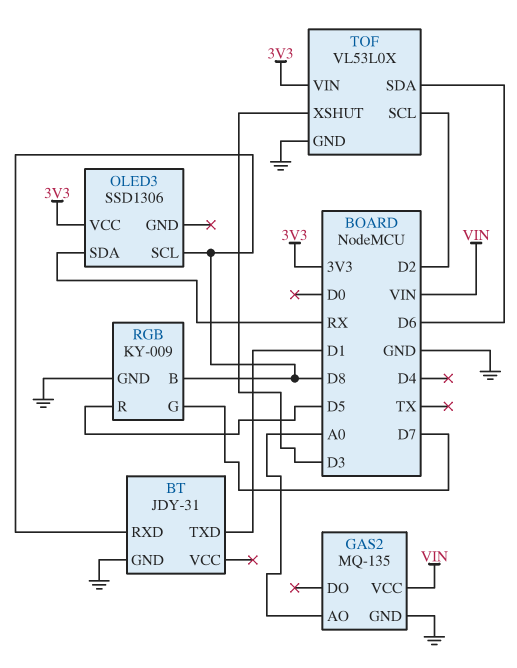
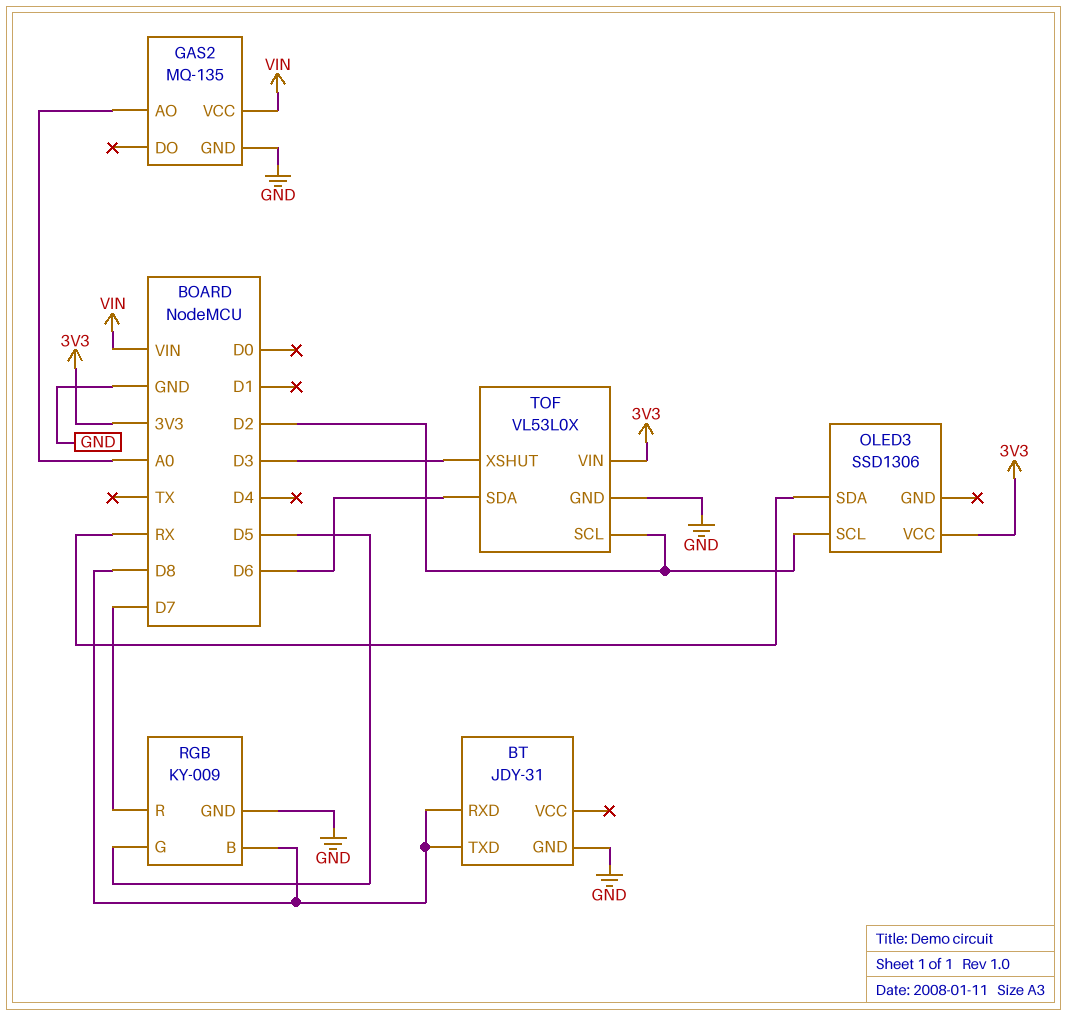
BT pin TXD: D1 -> D8
OLED3 pin SCL: D8 -> D2
RGB pin G: D7 -> D5
RGB pin R: D5 -> D7

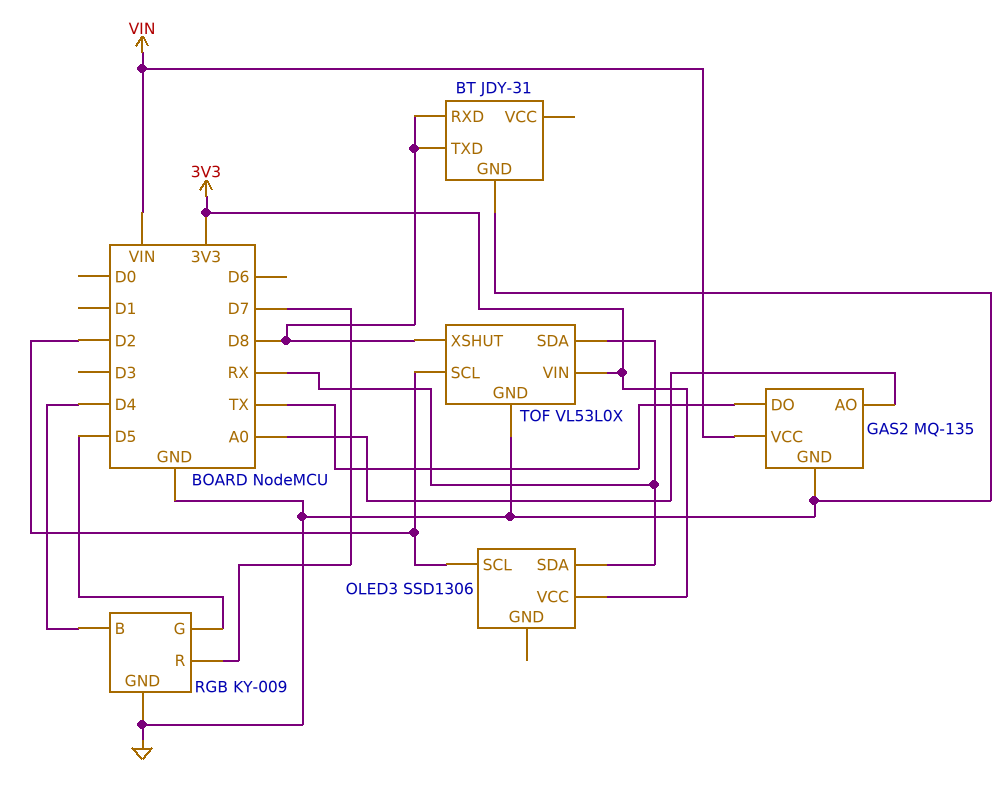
GAS2 pin DO: none -> TX
RGB pin B: D8 -> D4
TOF pin SDA: D6 -> RX
TOF pin XSHUT: D3 -> D8

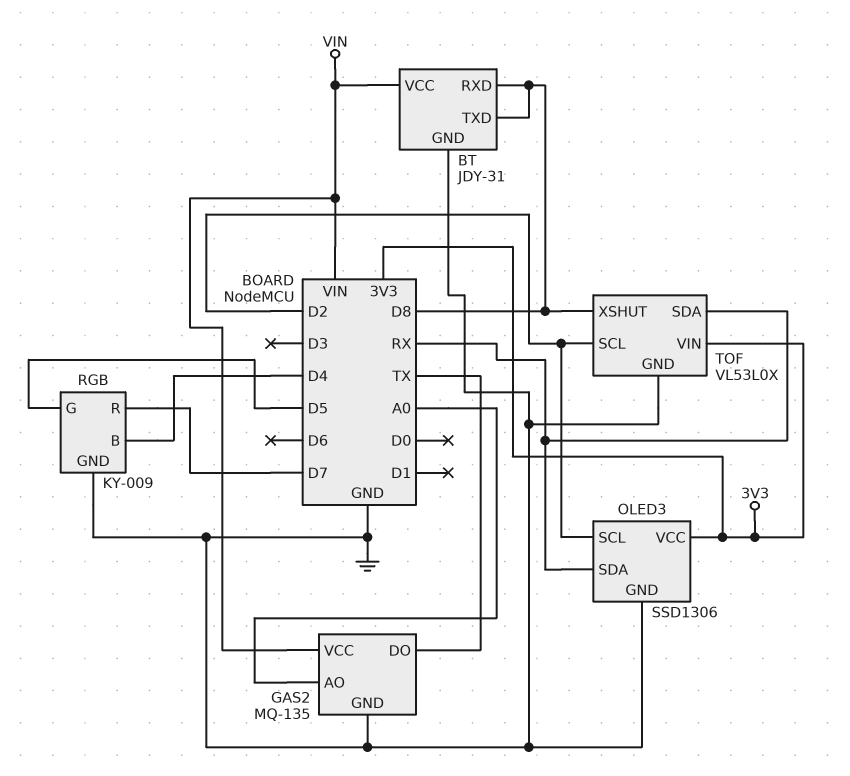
BT pin VCC: none -> VIN
OLED3 pin GND: none -> GND

